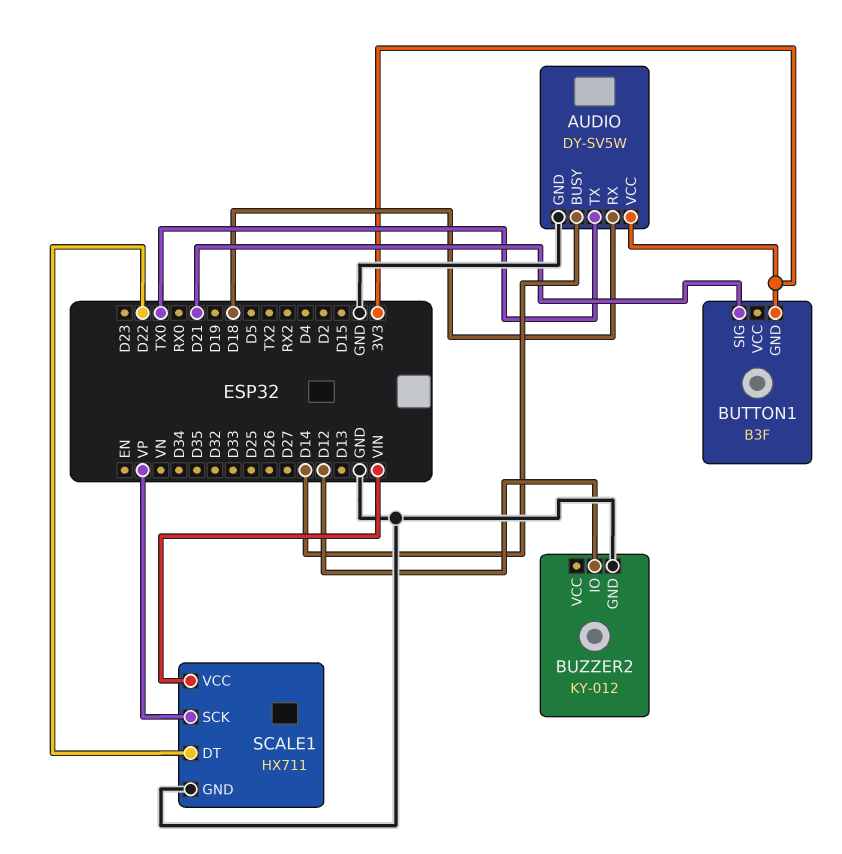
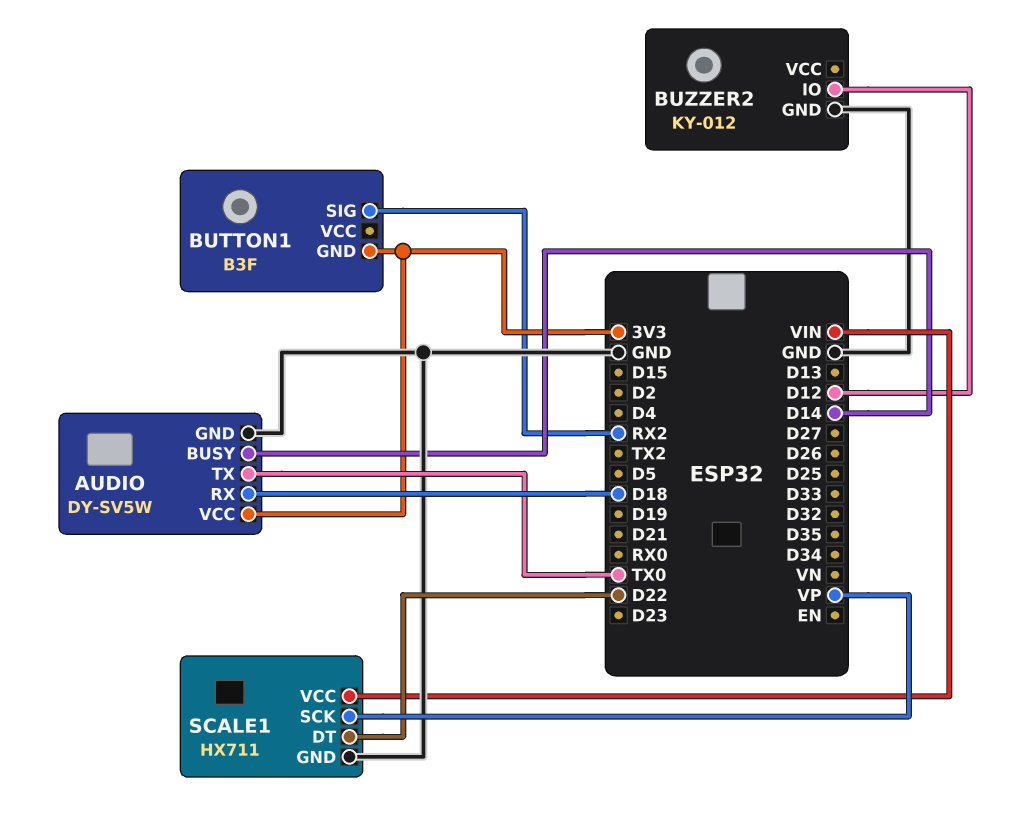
BUTTON1 pin SIG: D21 -> RX2

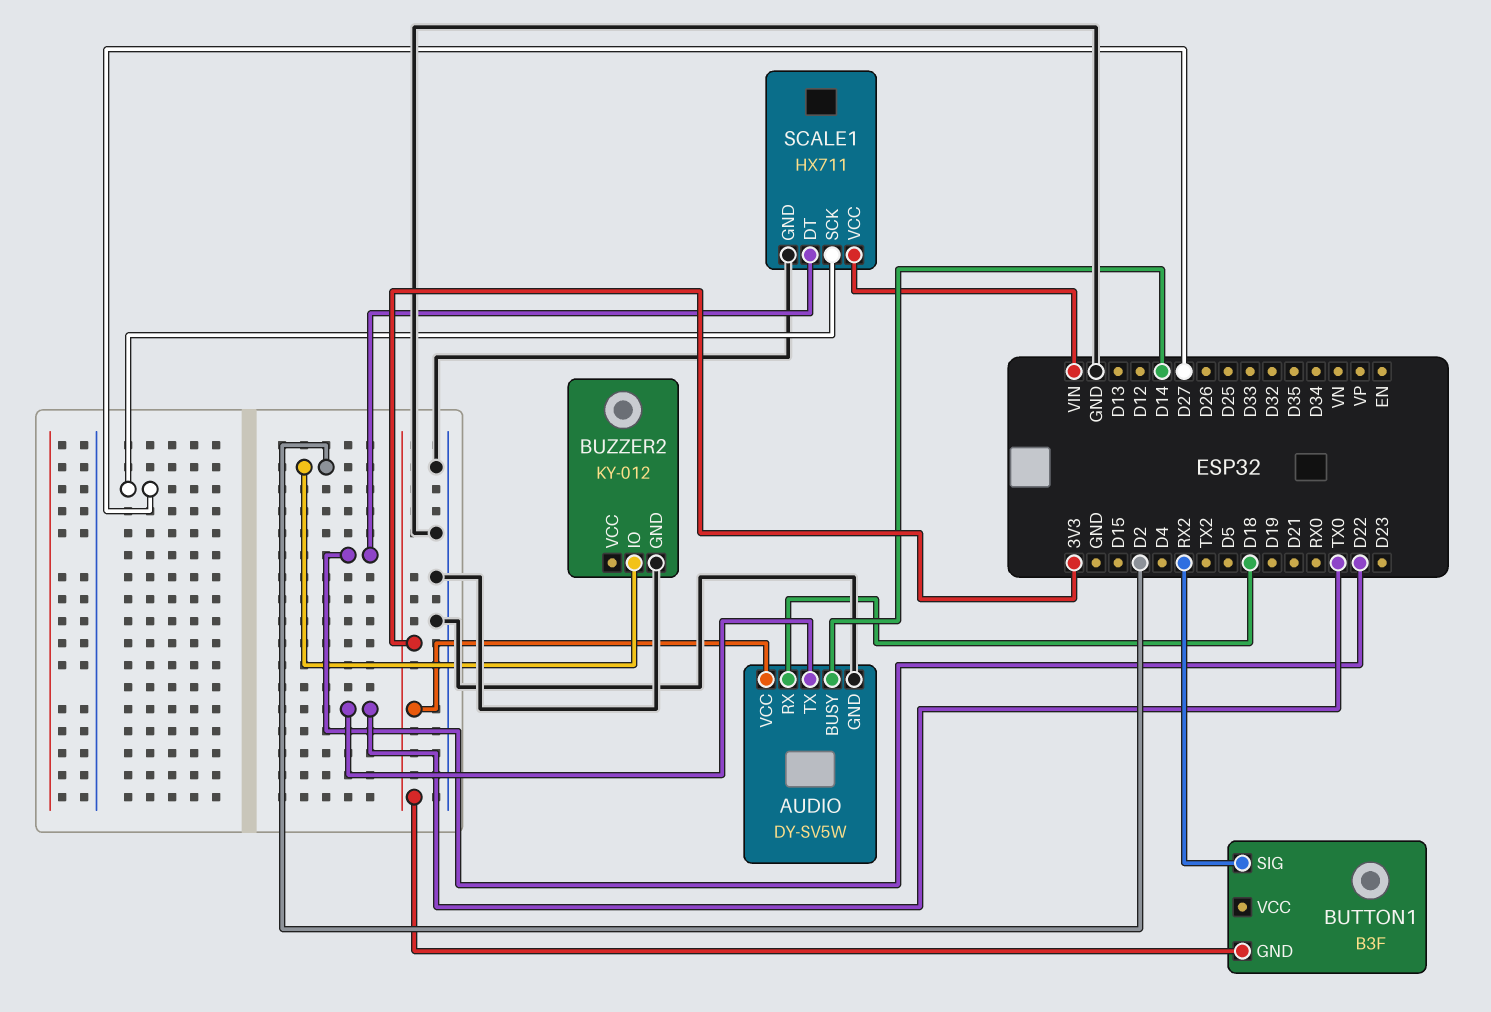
BUZZER2 pin IO: D12 -> D2
SCALE1 pin SCK: VP -> D27

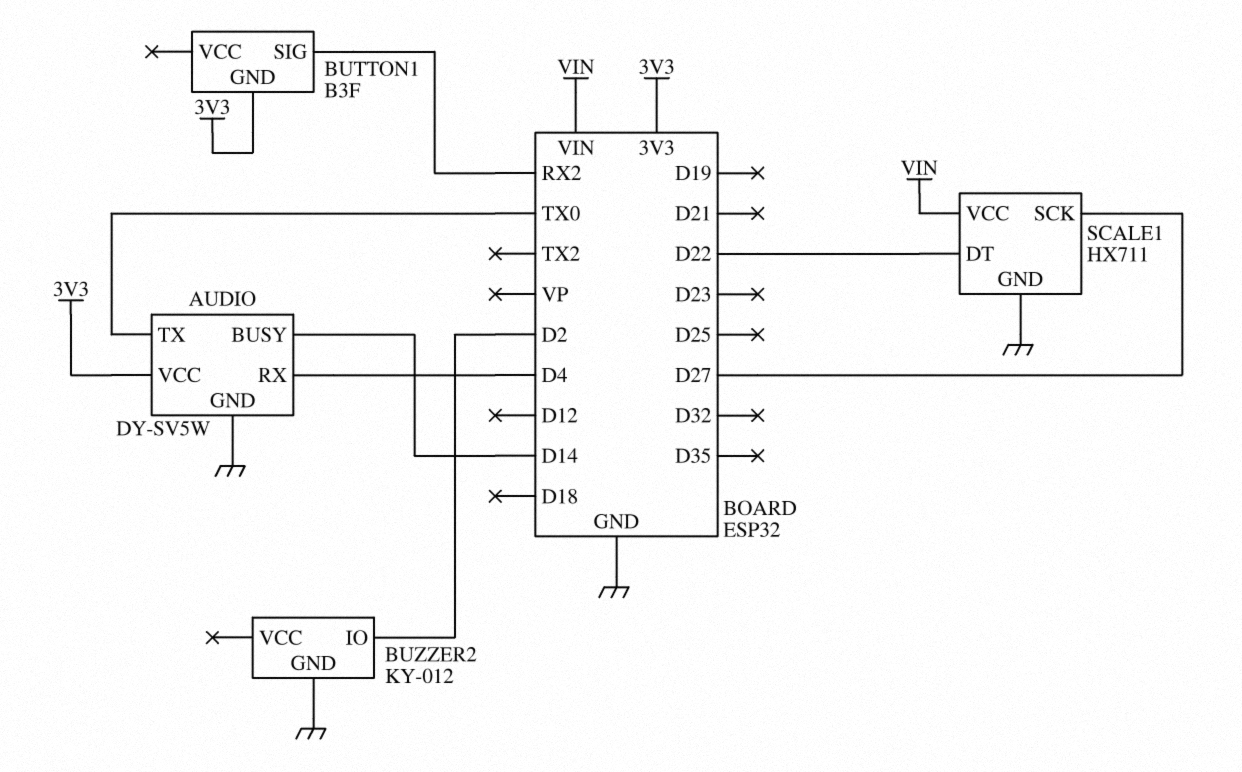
AUDIO pin RX: D18 -> D4

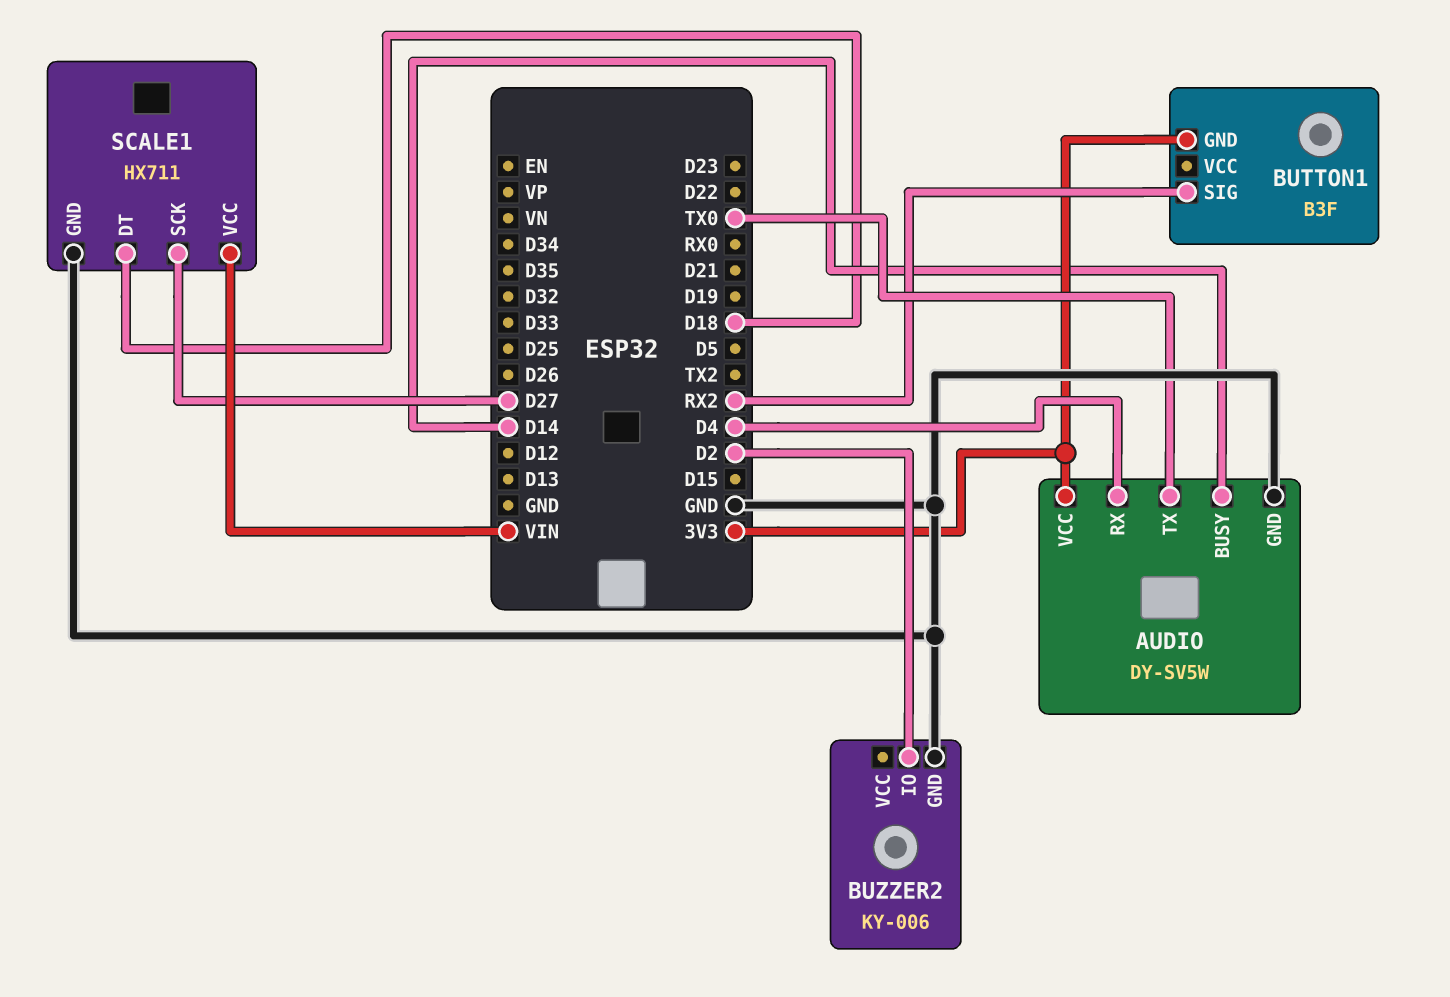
BUZZER2: KY-012 -> KY-006
SCALE1 pin DT: D22 -> D18

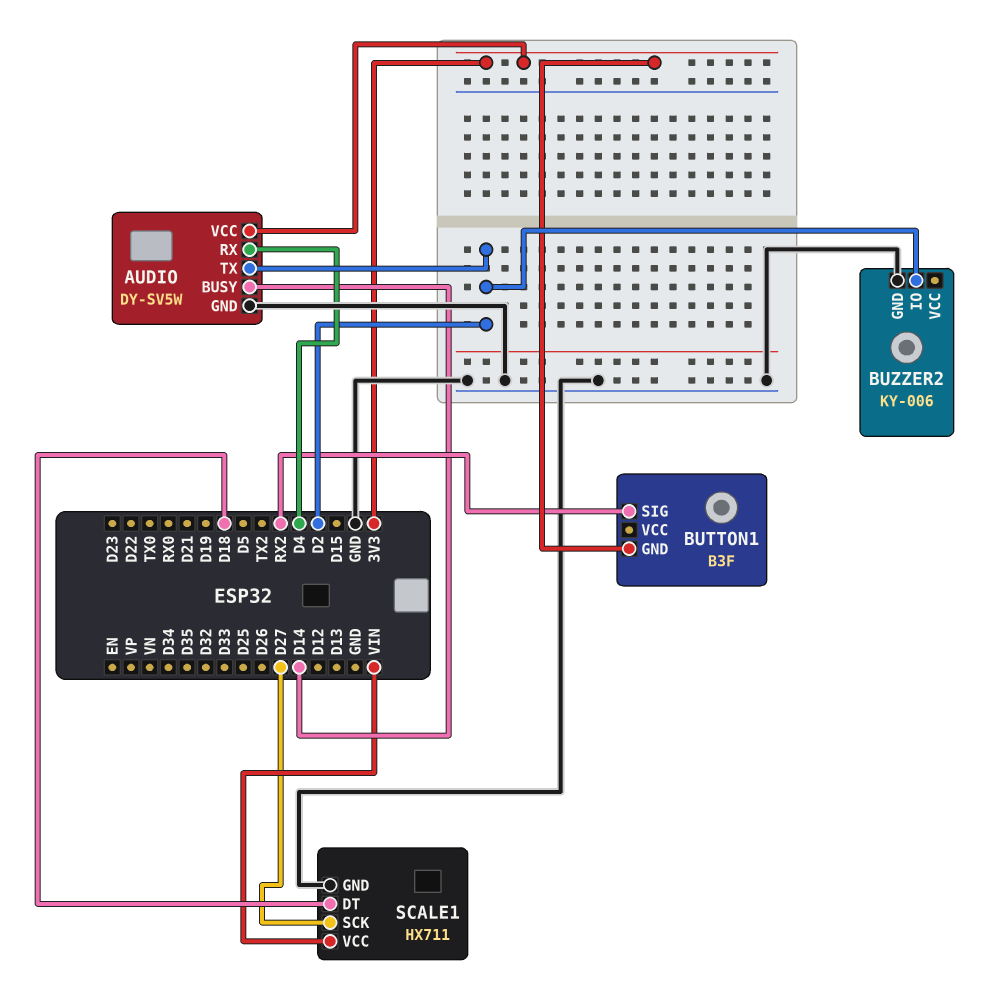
AUDIO pin TX: TX0 -> D2

